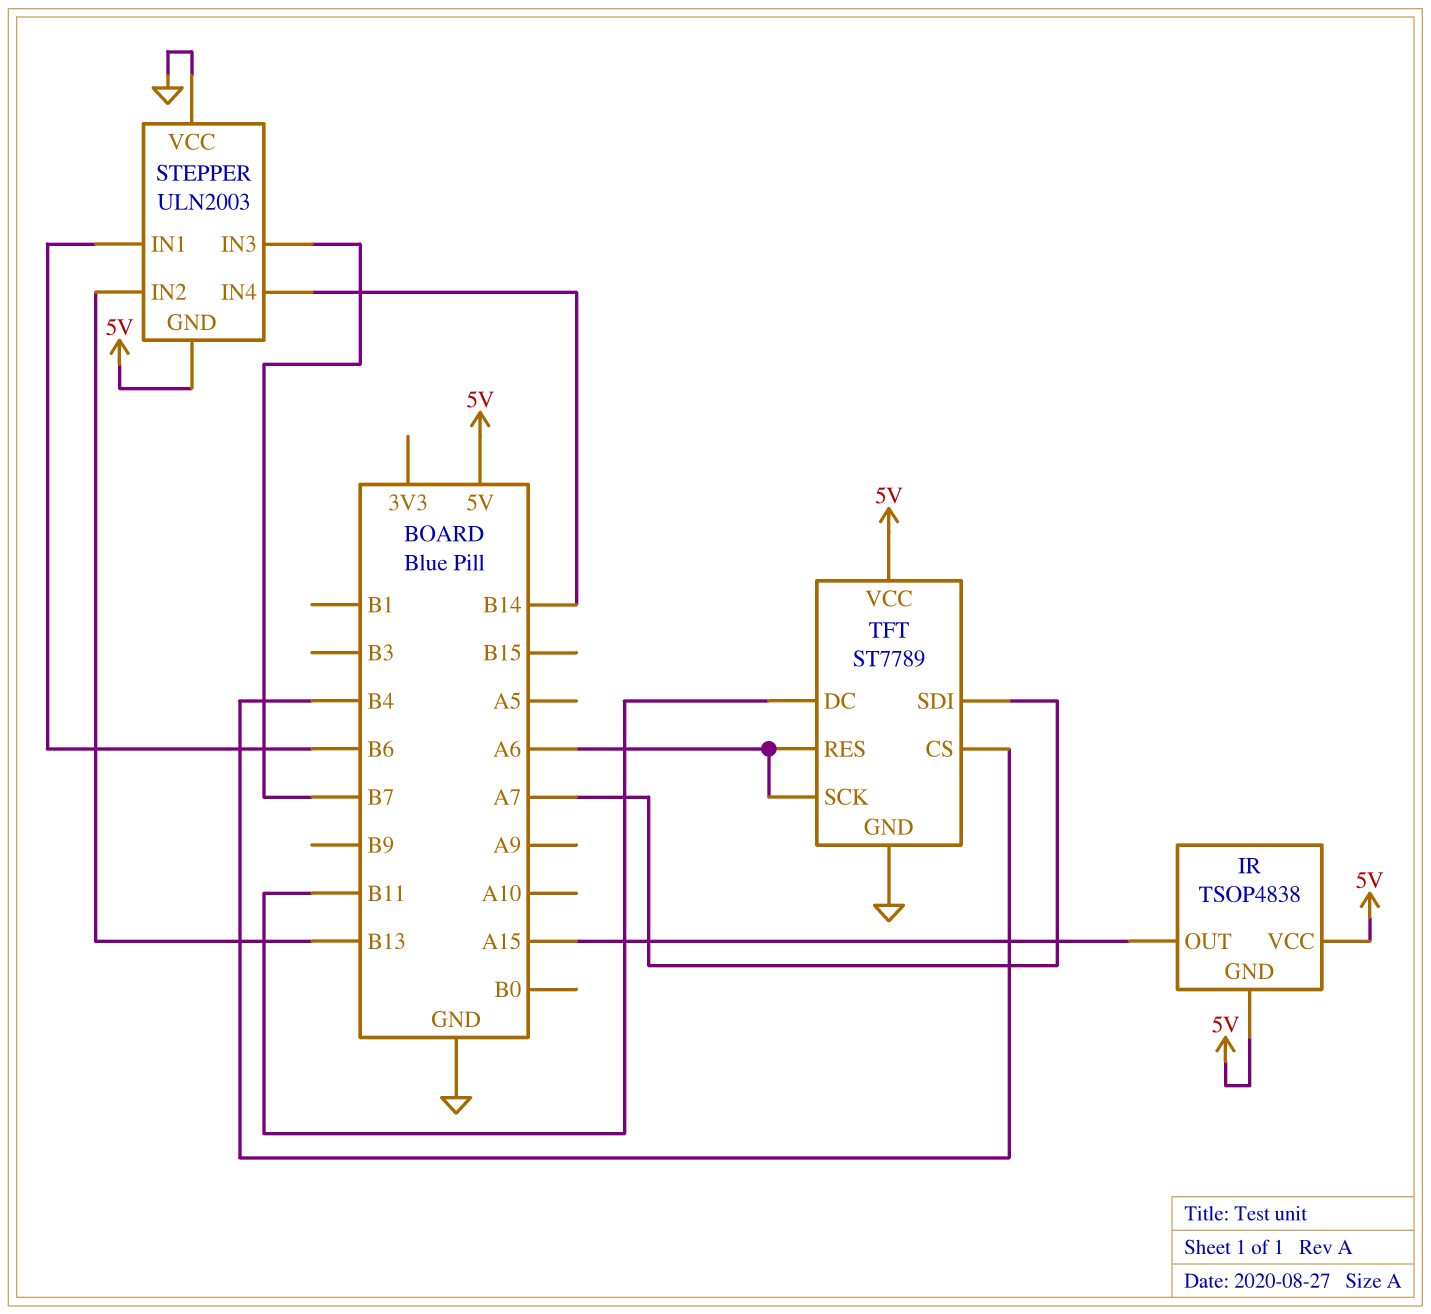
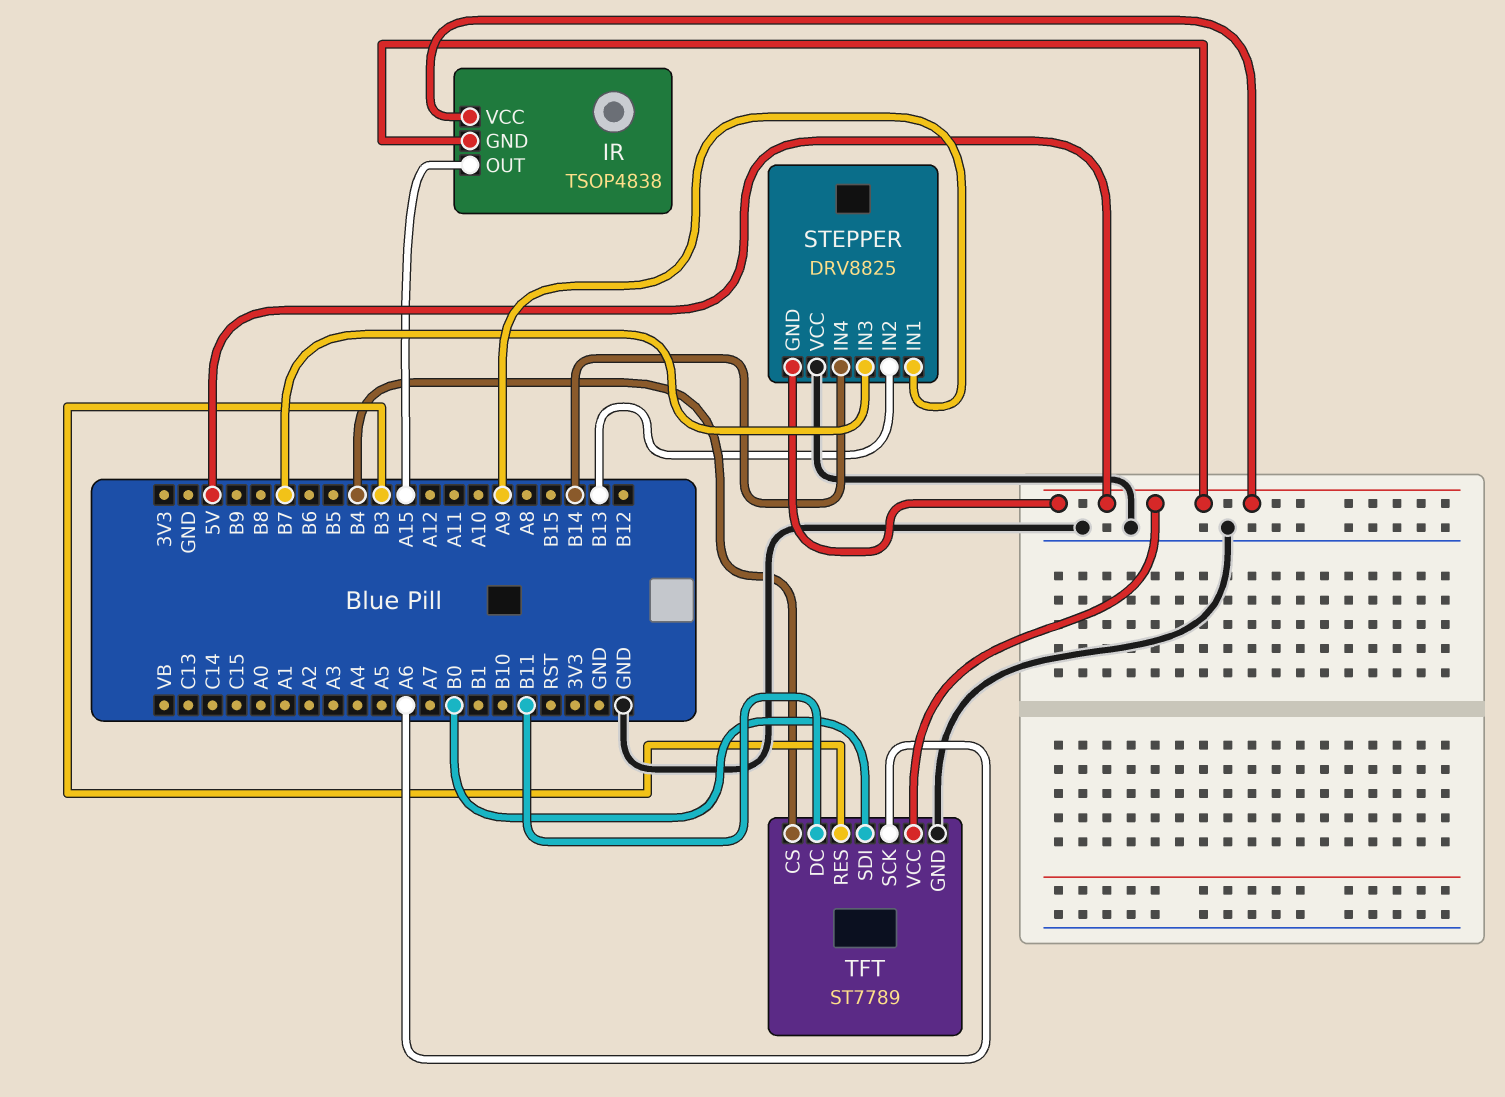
STEPPER: ULN2003 -> DRV8825
STEPPER pin IN1: B6 -> A9
TFT pin RES: A6 -> B3
TFT pin SDI: A7 -> B0

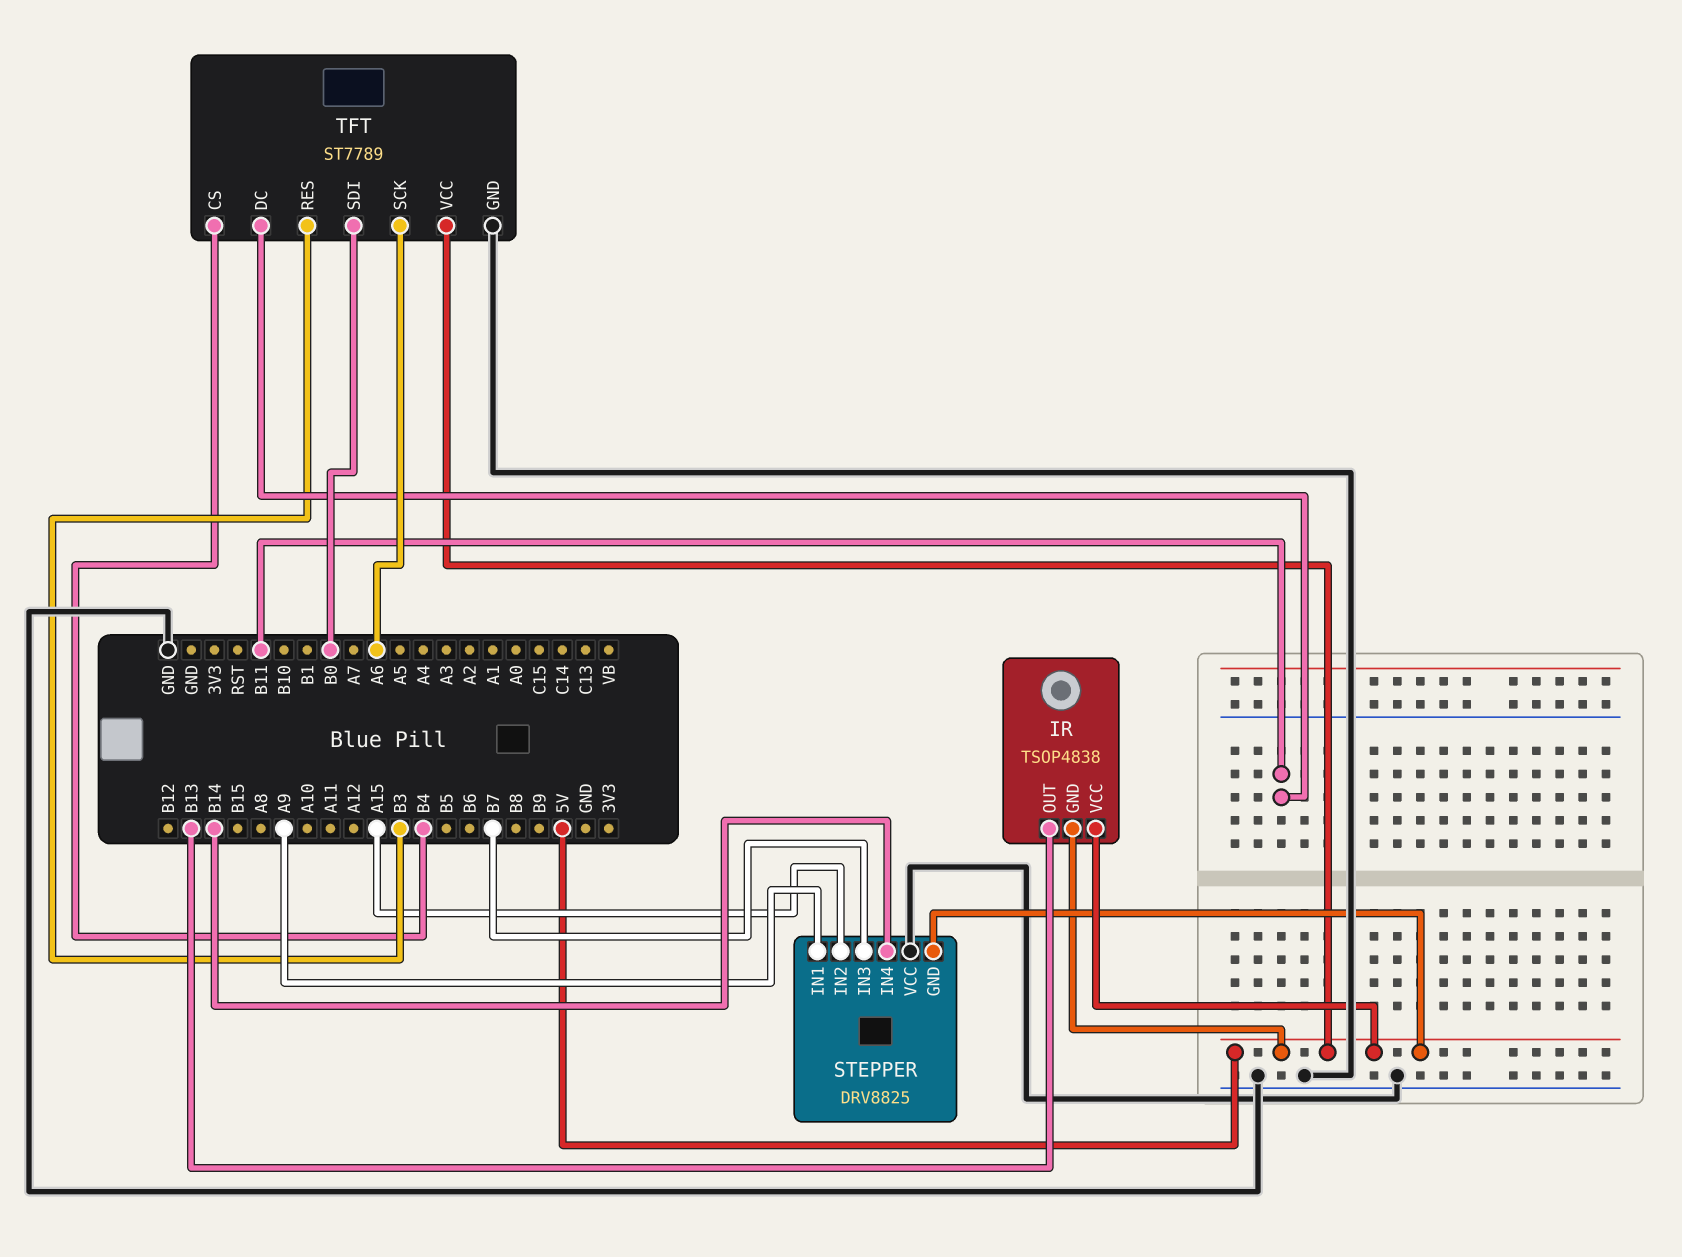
IR pin OUT: A15 -> B13
STEPPER pin IN2: B13 -> A15

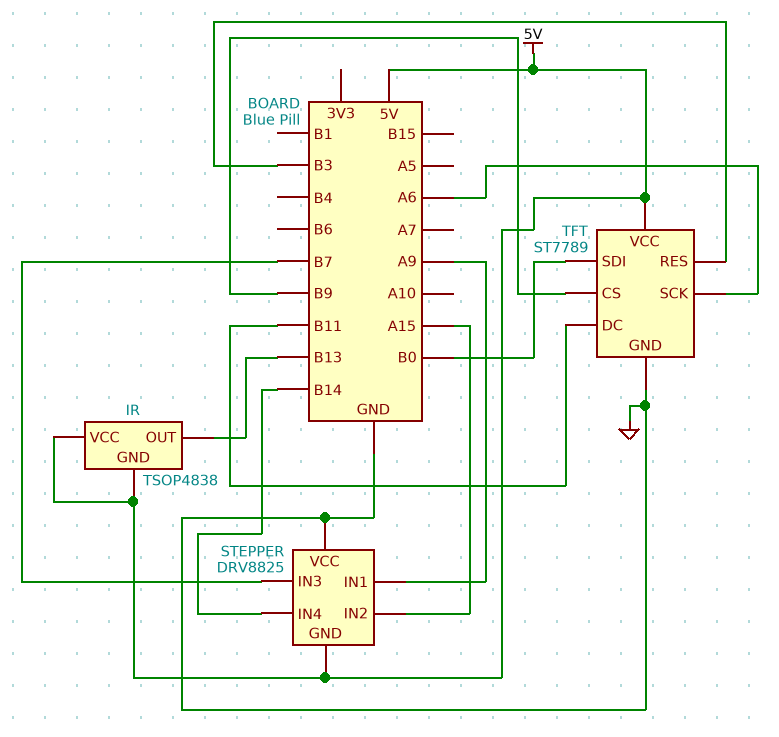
TFT pin CS: B4 -> B9

